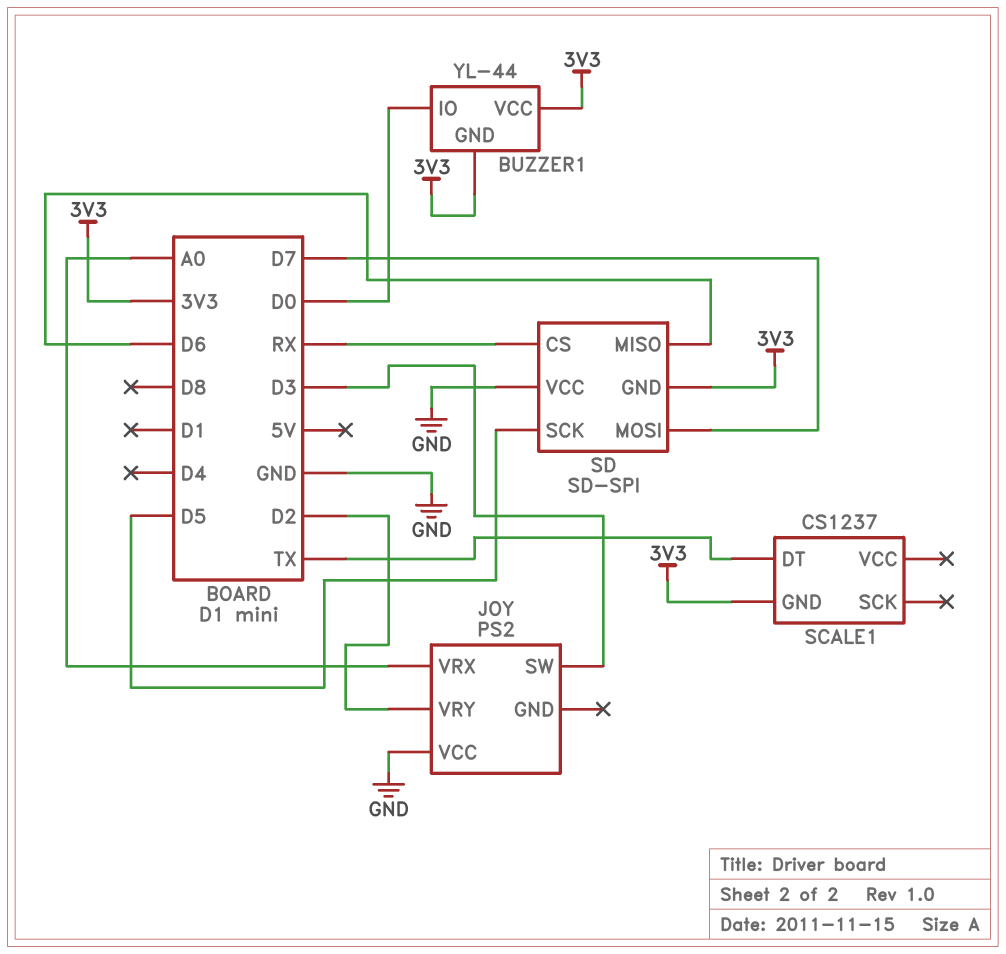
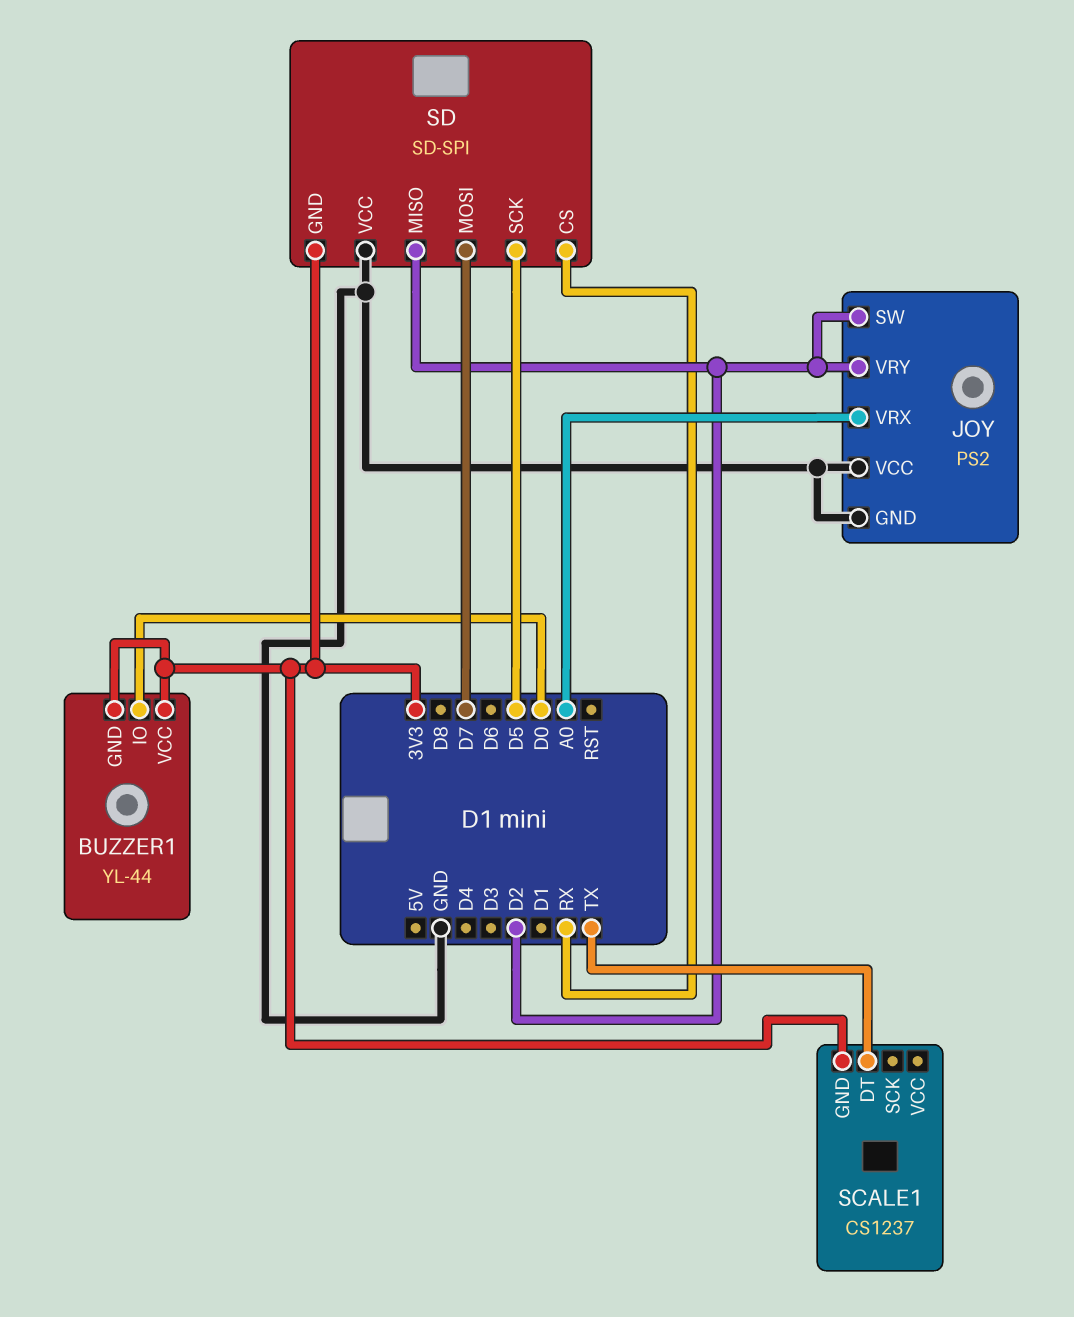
JOY pin GND: none -> GND
JOY pin SW: D3 -> D2
SD pin MISO: D6 -> D2

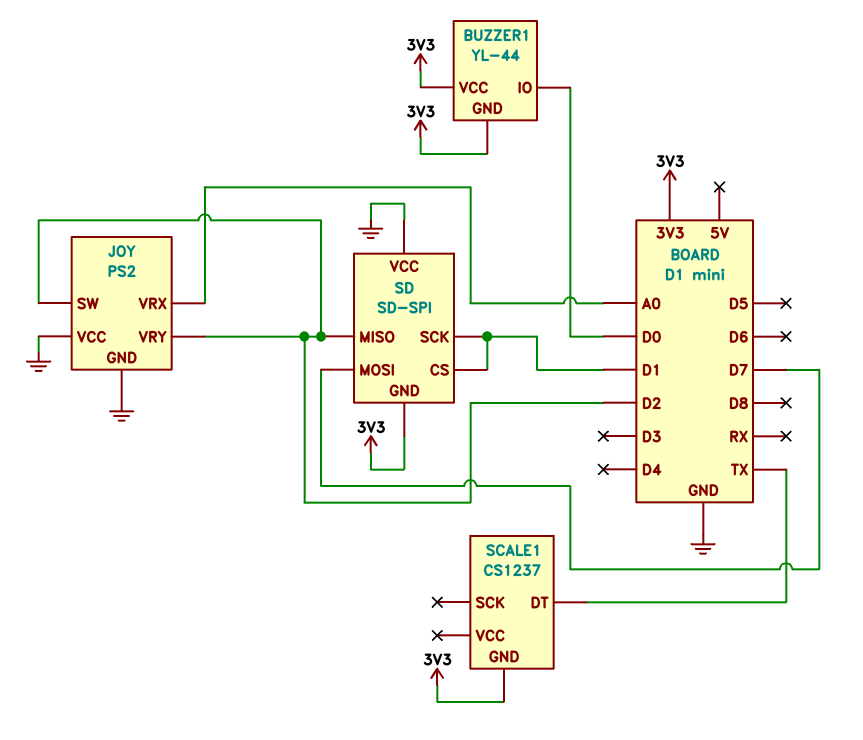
SD pin CS: RX -> D1
SD pin SCK: D5 -> D1

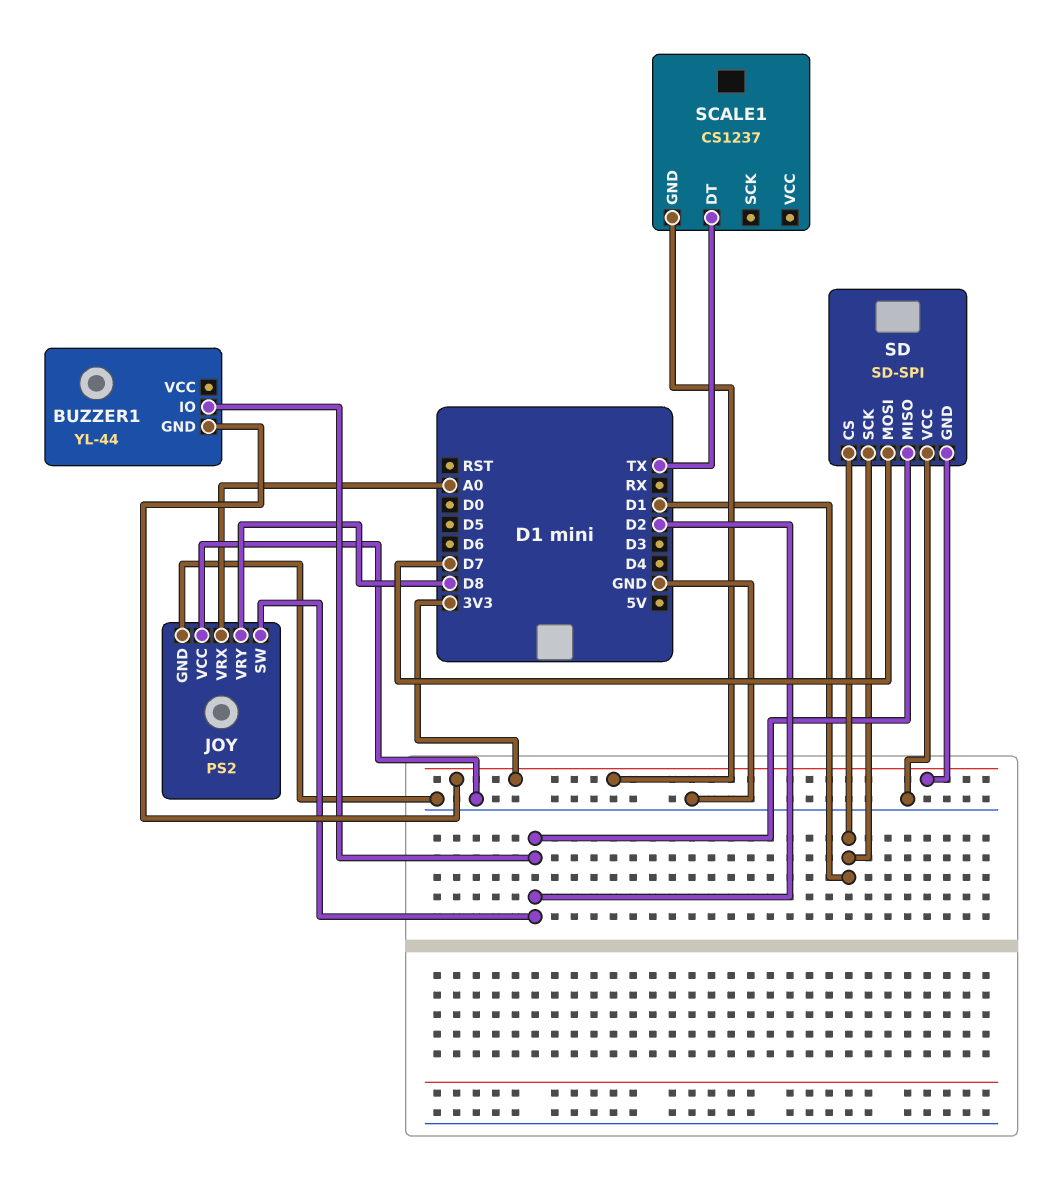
BUZZER1 pin IO: D0 -> D2
BUZZER1 pin VCC: 3V3 -> none
JOY pin VRY: D2 -> D8

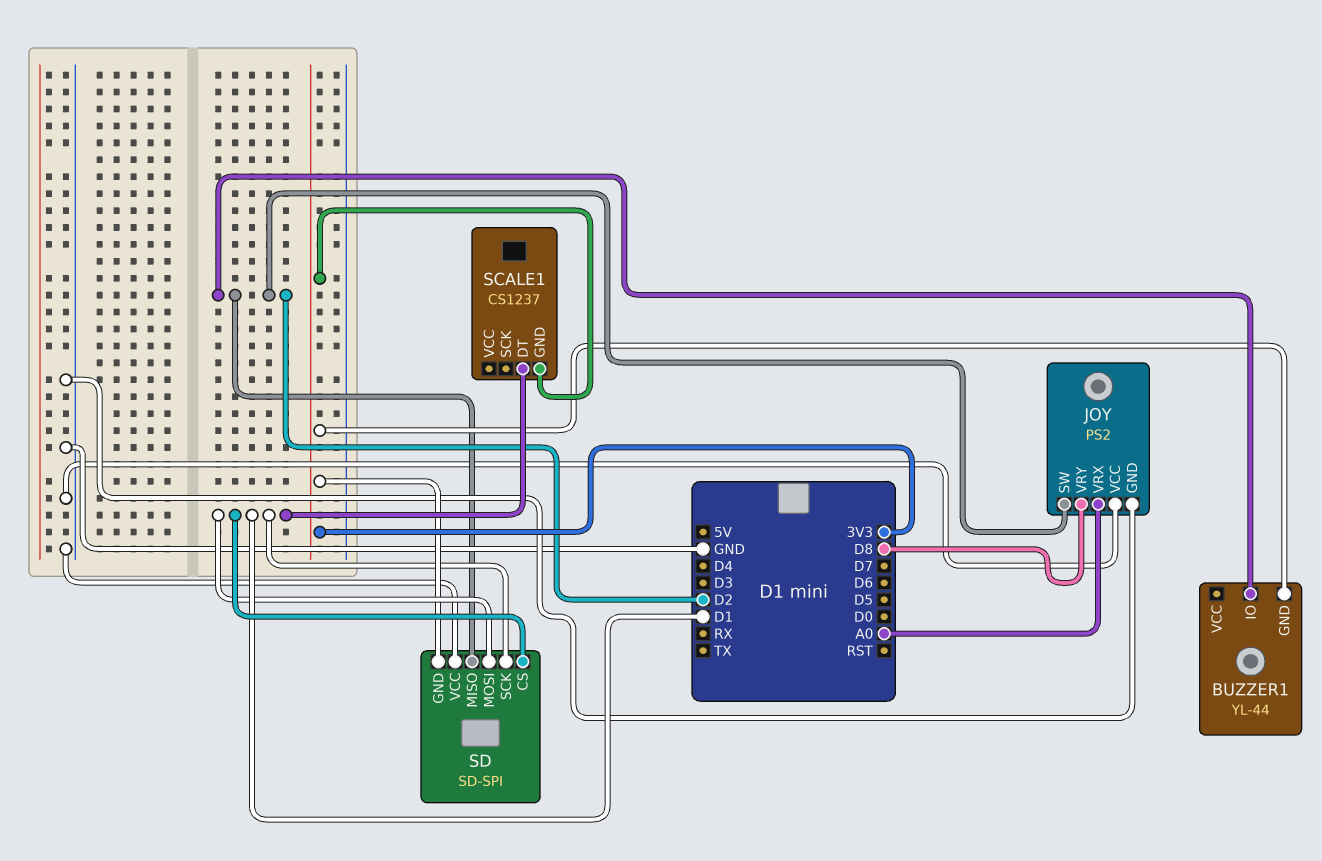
SCALE1 pin DT: TX -> D1
SD pin MOSI: D7 -> D1

